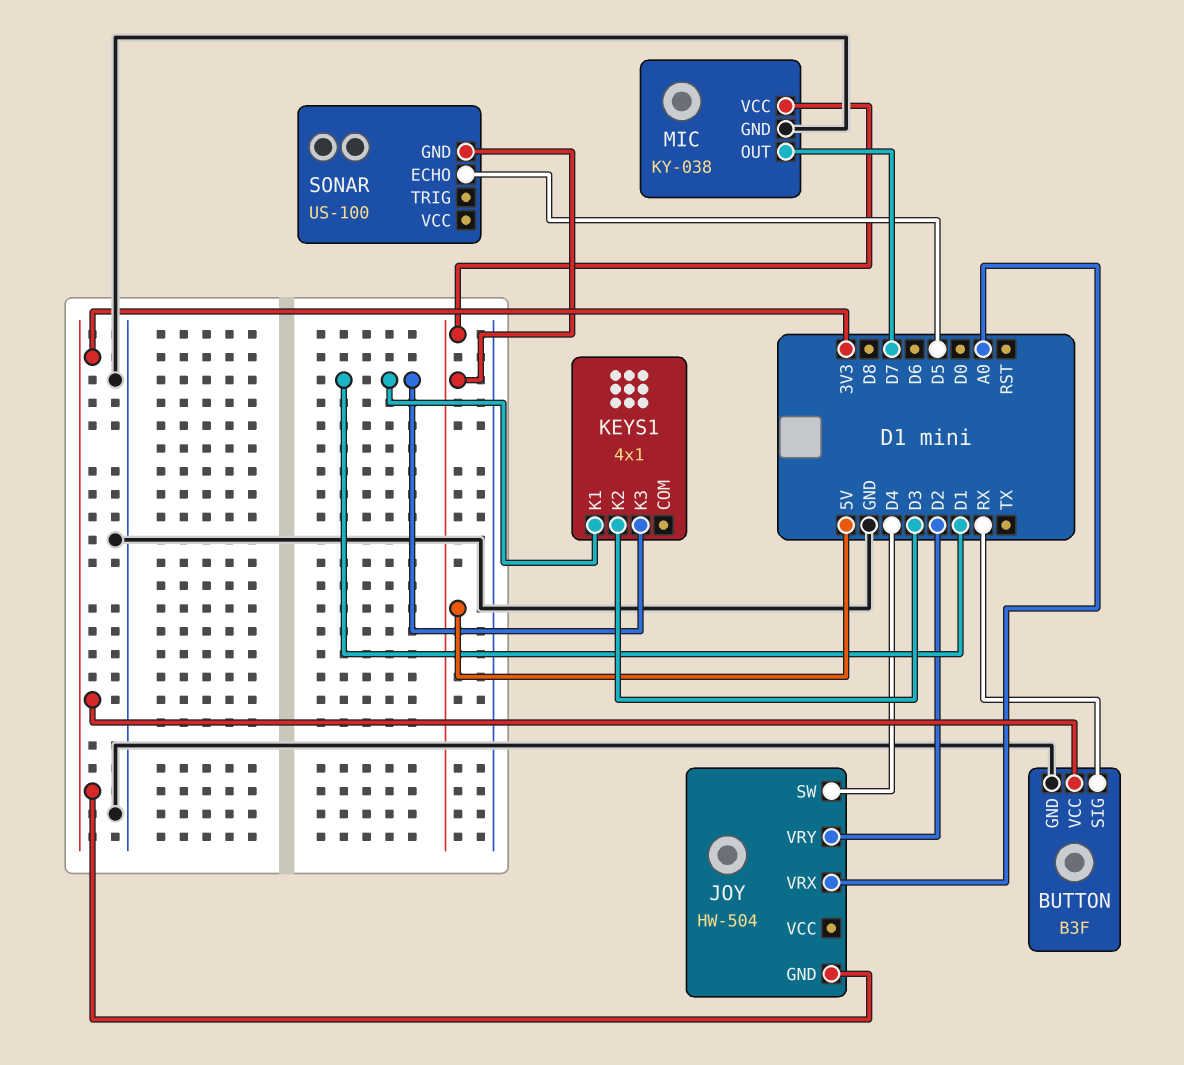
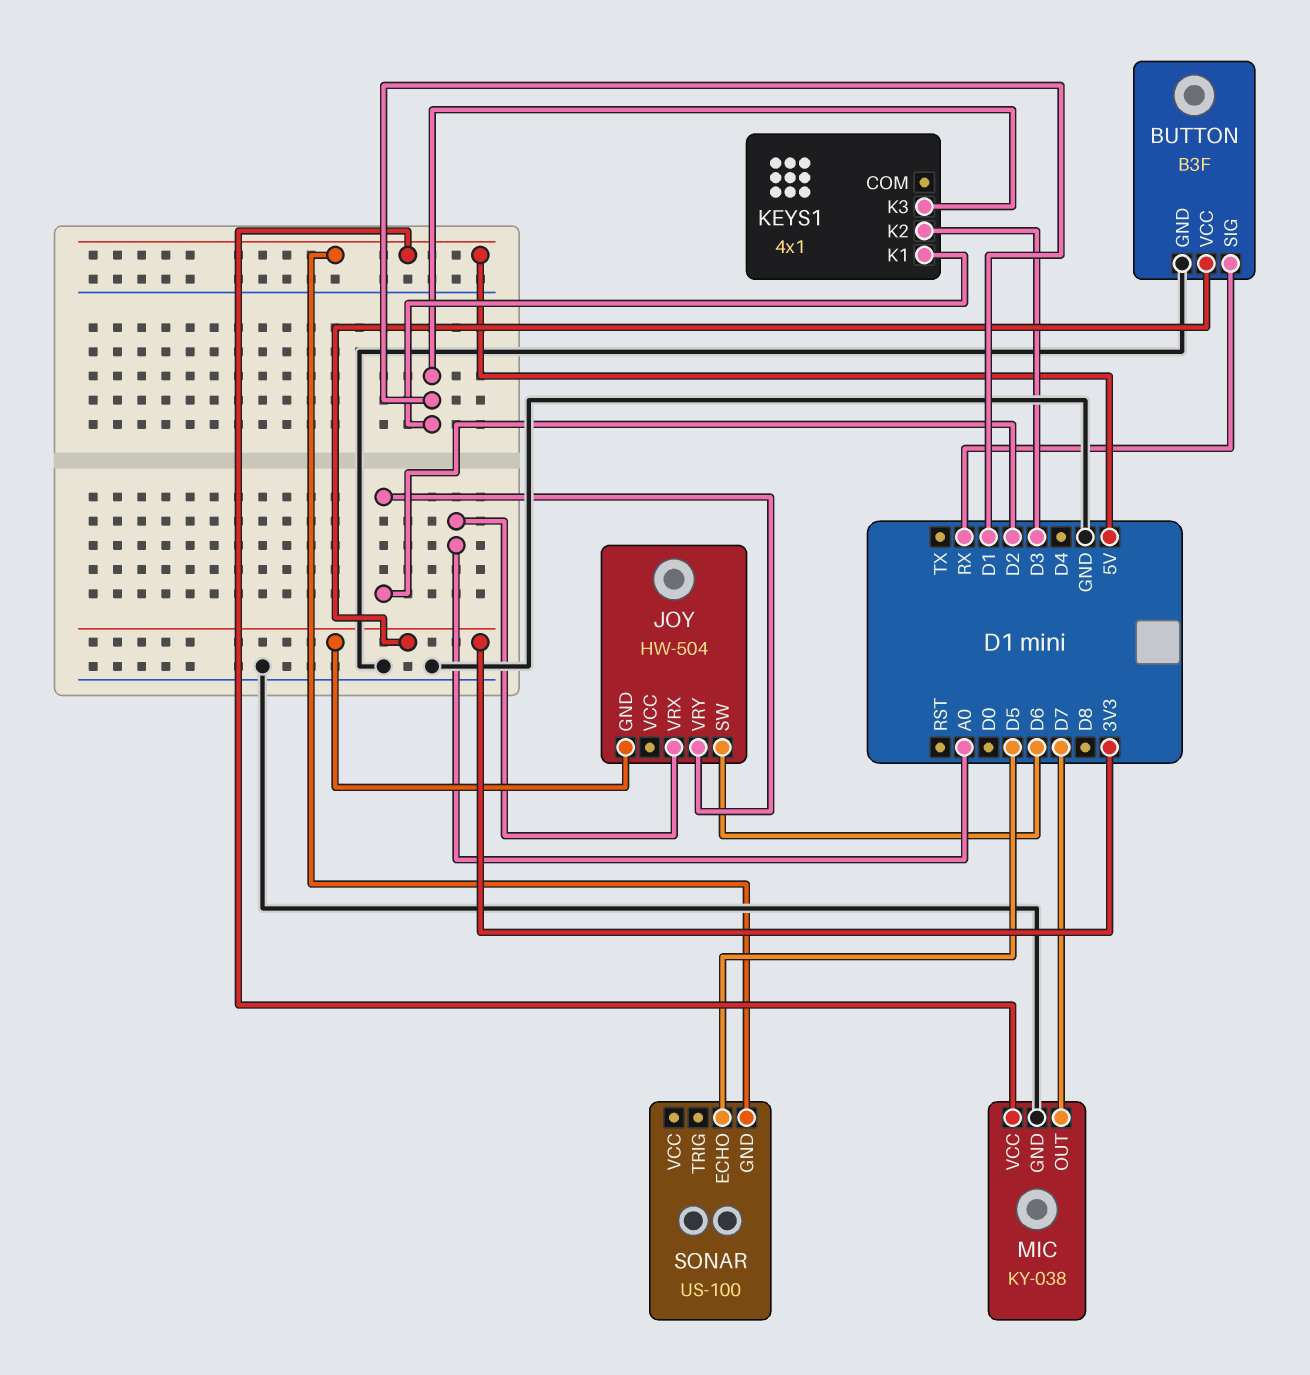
JOY pin SW: D4 -> D6

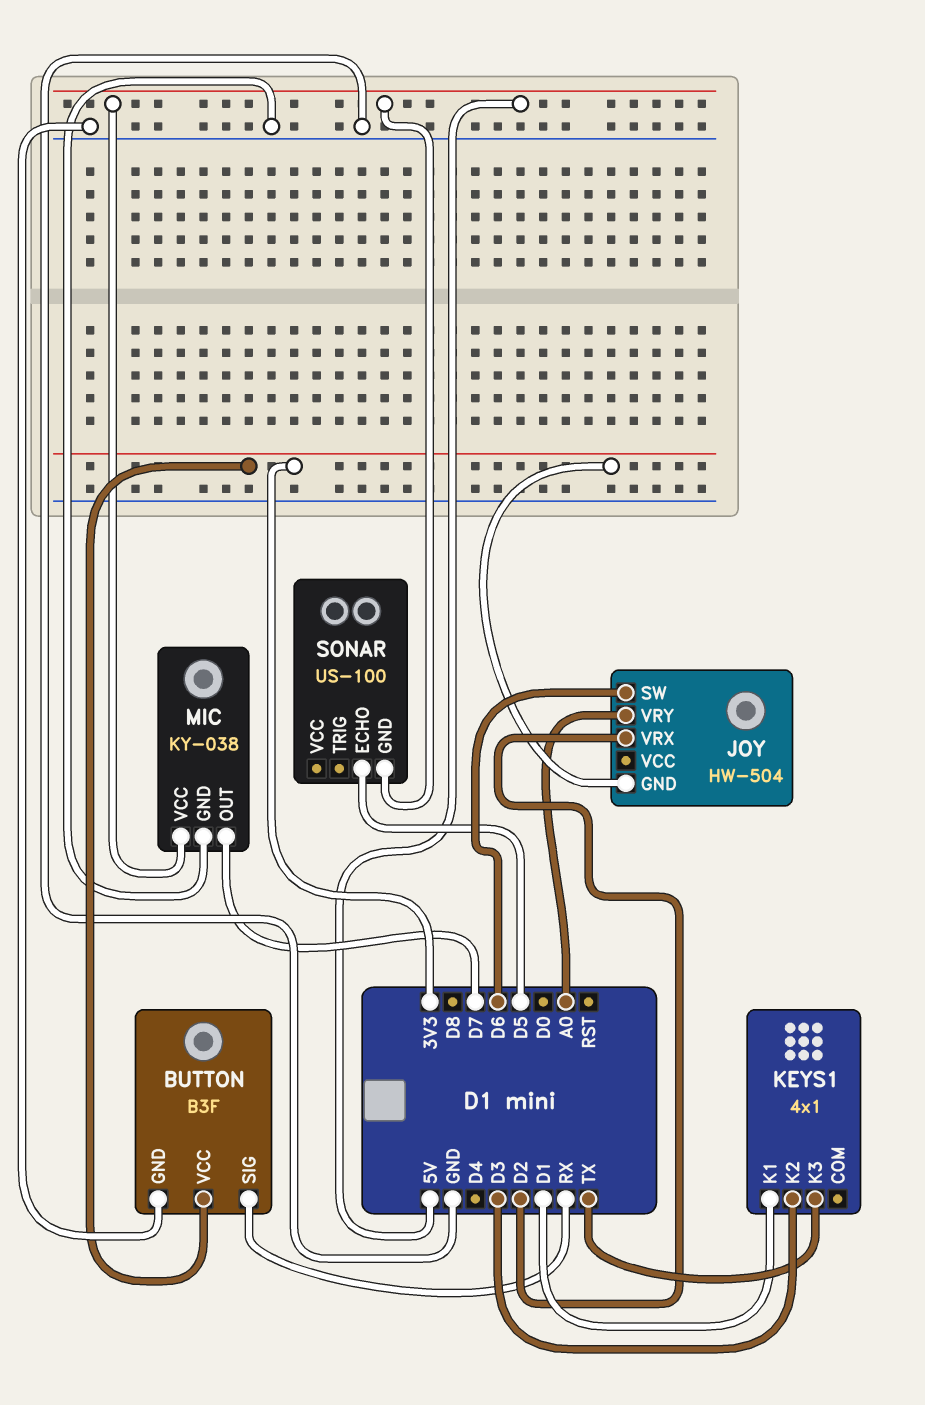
JOY pin VRX: A0 -> D2
JOY pin VRY: D2 -> A0
KEYS1 pin K3: D1 -> TX

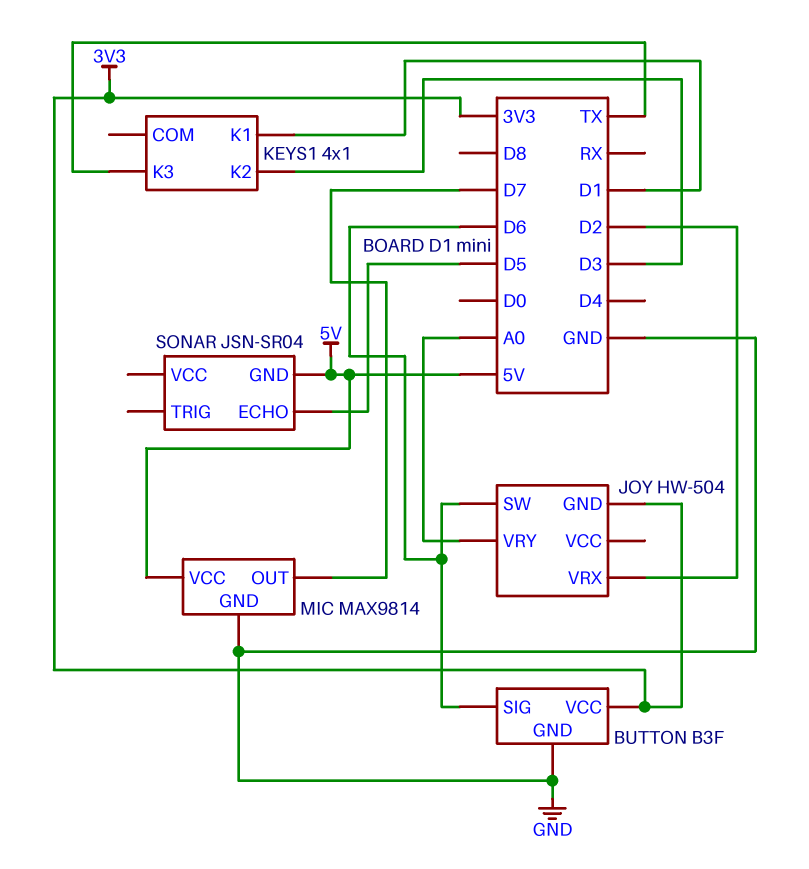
BUTTON pin SIG: RX -> D6
MIC: KY-038 -> MAX9814
SONAR: US-100 -> JSN-SR04

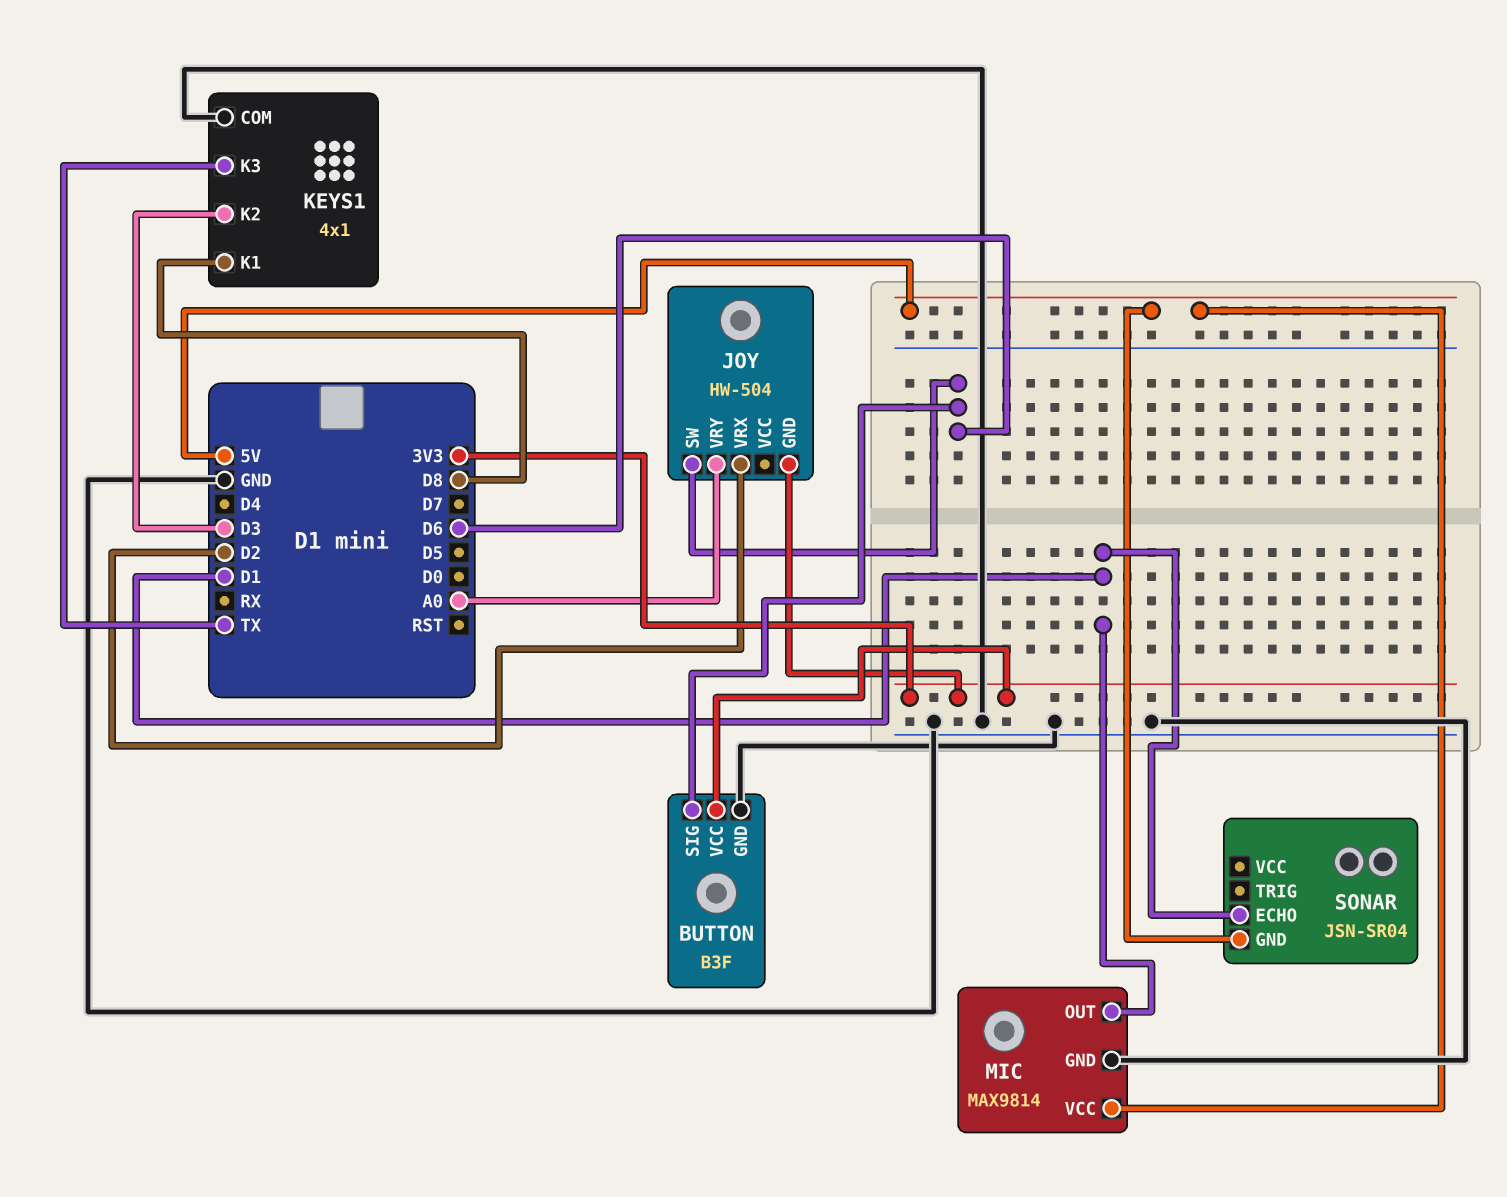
KEYS1 pin COM: none -> GND
KEYS1 pin K1: D1 -> D8
MIC pin OUT: D7 -> D1
SONAR pin ECHO: D5 -> D1

